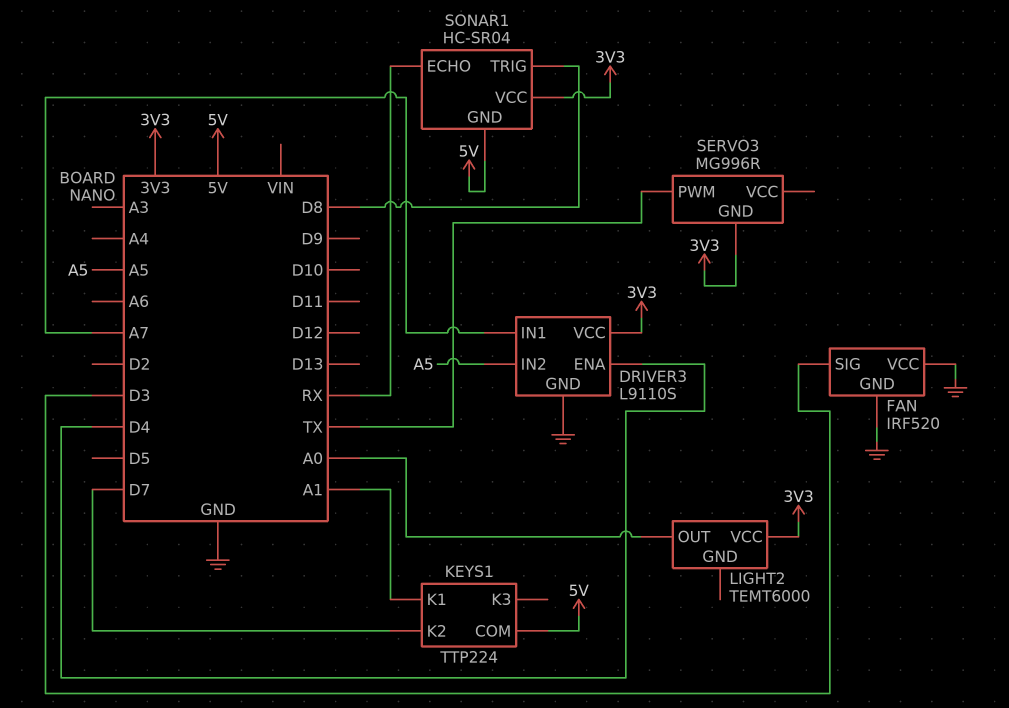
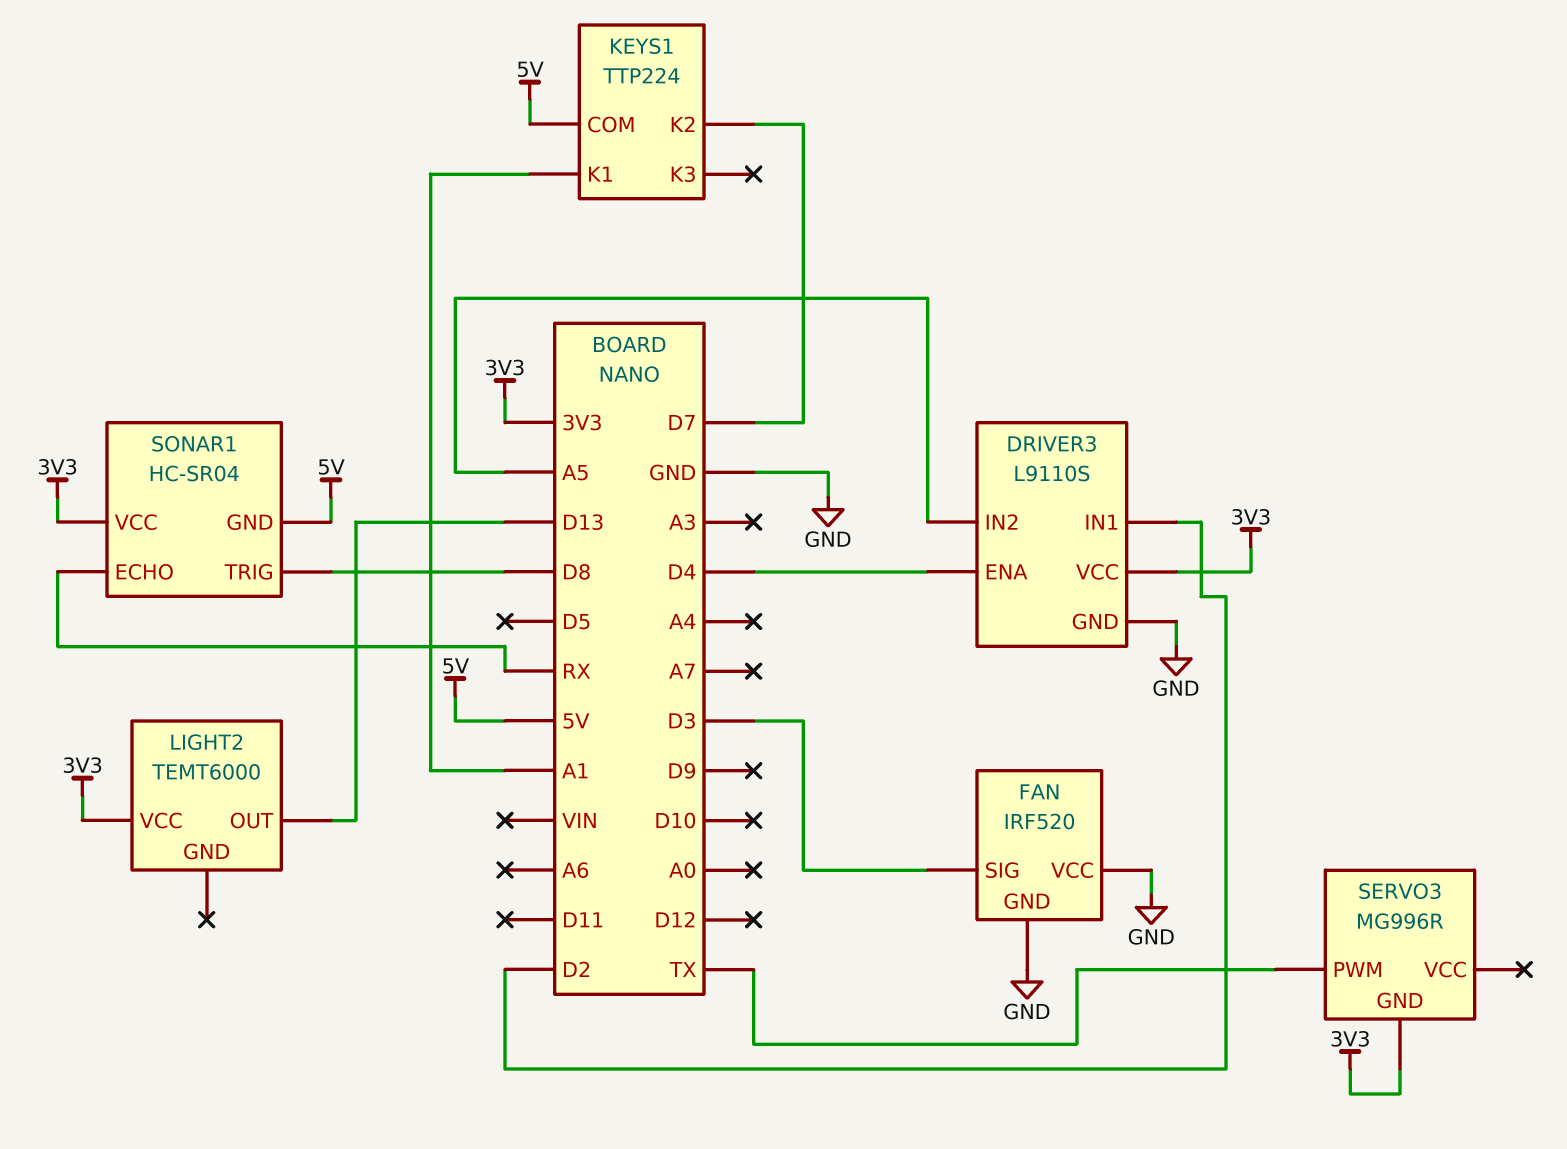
DRIVER3 pin IN1: A7 -> D2
LIGHT2 pin OUT: A0 -> D13

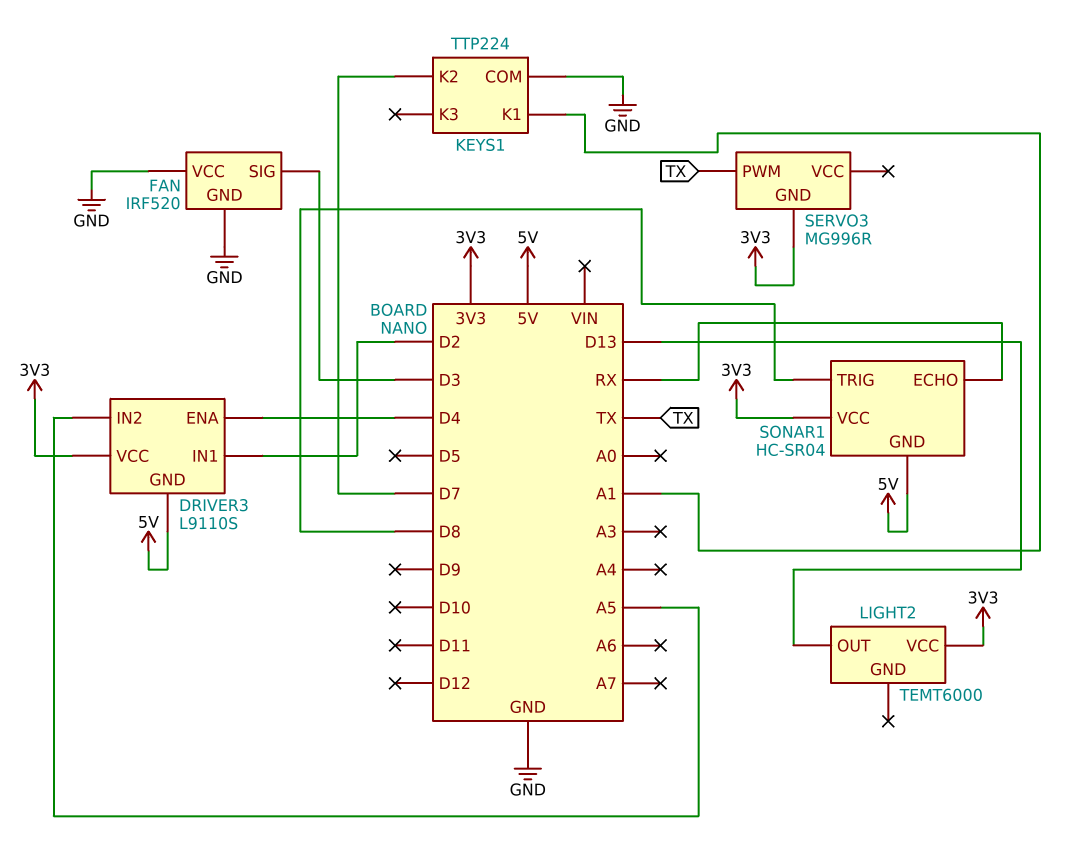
DRIVER3 pin GND: GND -> 5V
KEYS1 pin COM: 5V -> GND

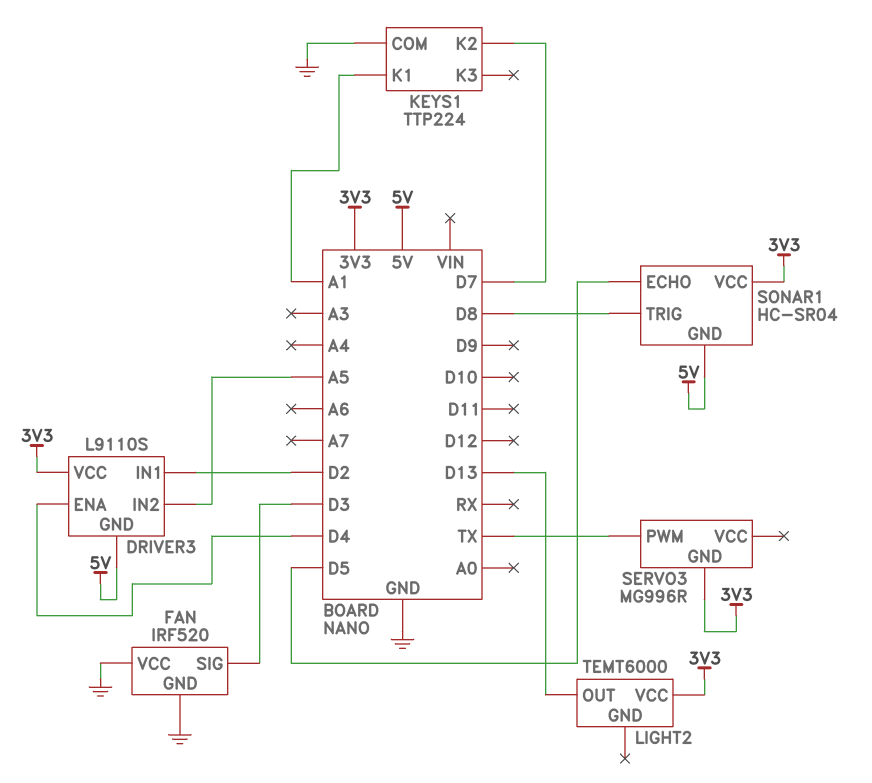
SONAR1 pin ECHO: RX -> D5

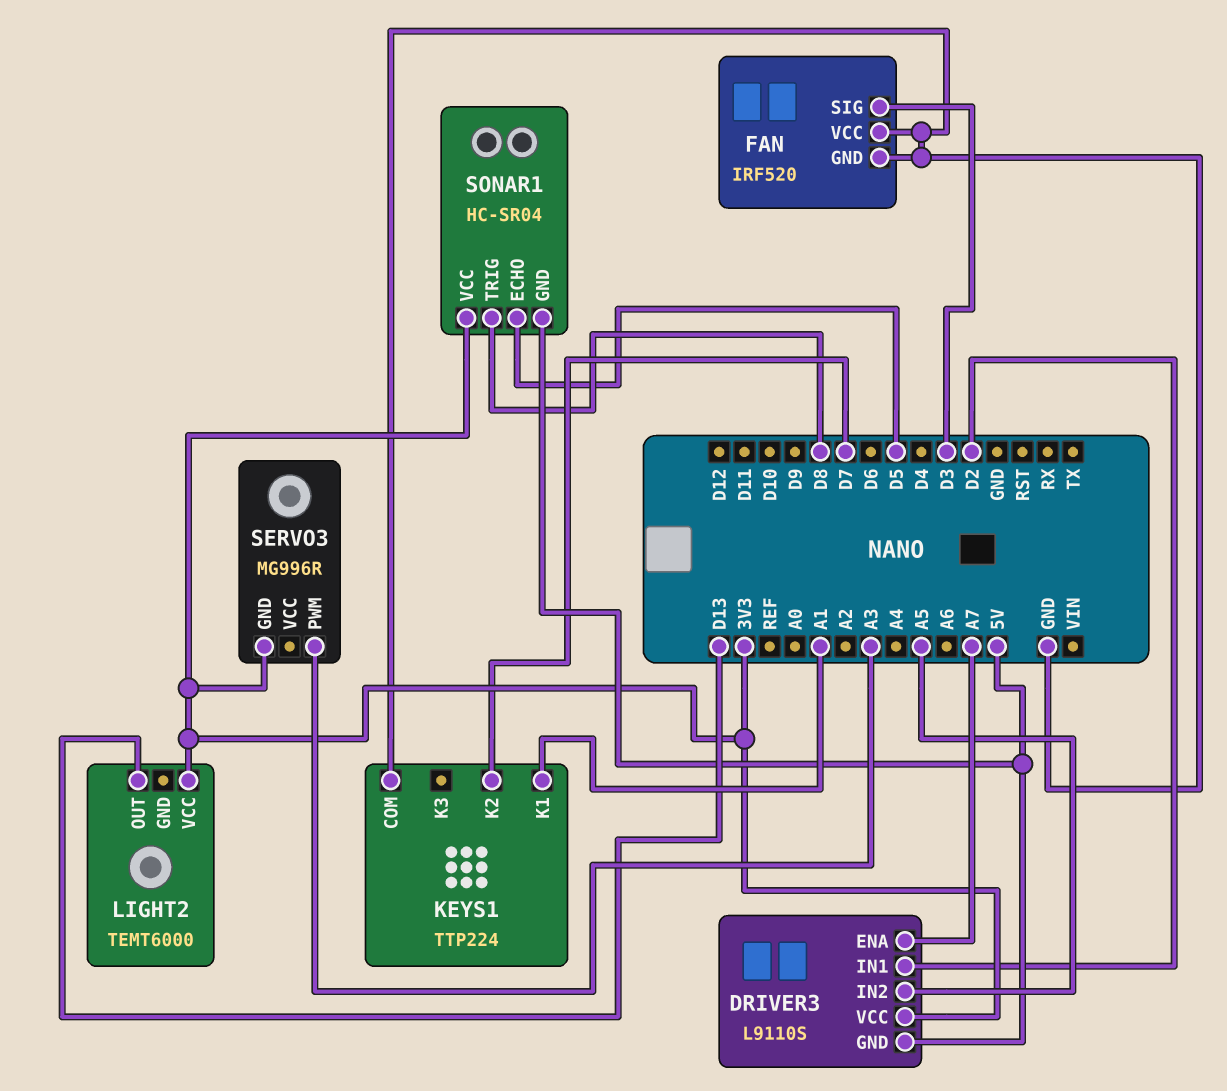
DRIVER3 pin ENA: D4 -> A7
SERVO3 pin PWM: TX -> A3

